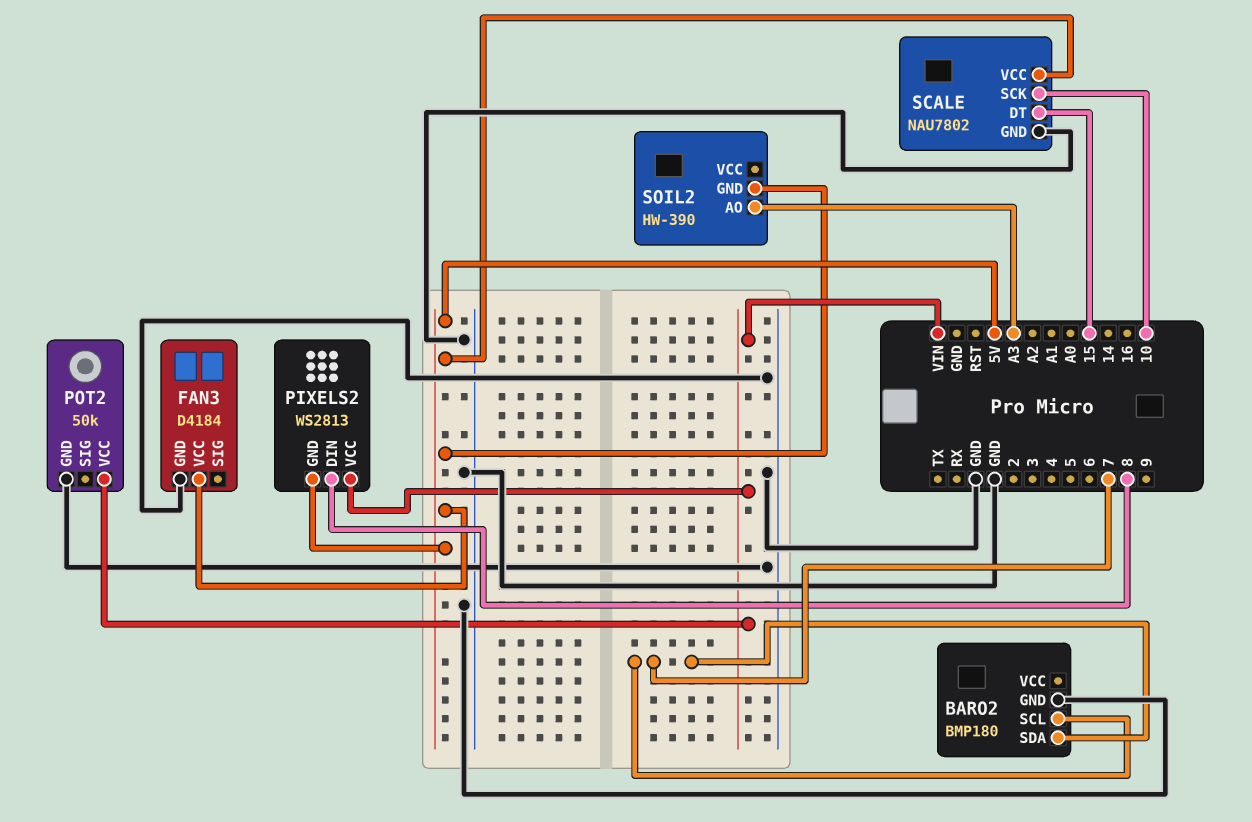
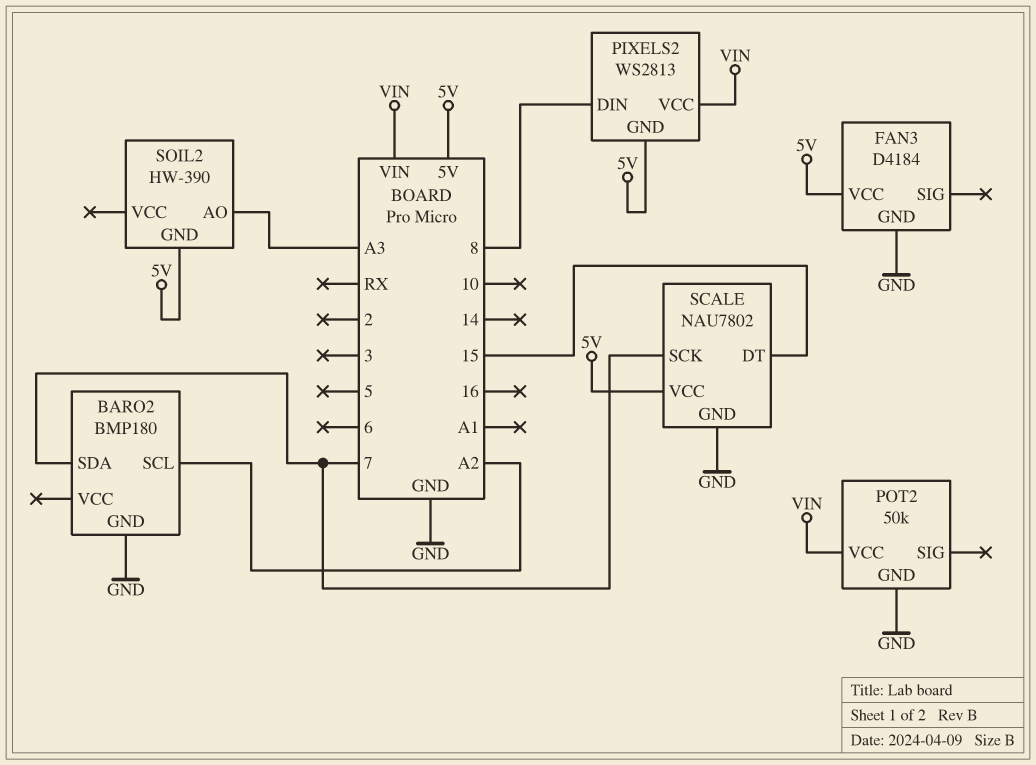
BARO2 pin SCL: 7 -> A2
SCALE pin SCK: 10 -> 7

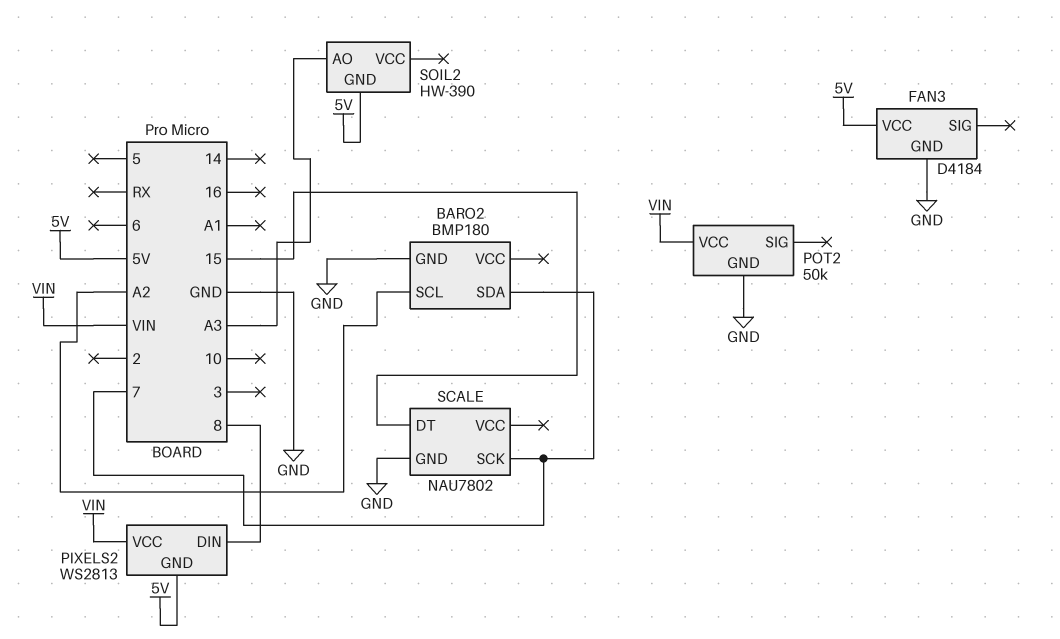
SCALE pin VCC: 5V -> none

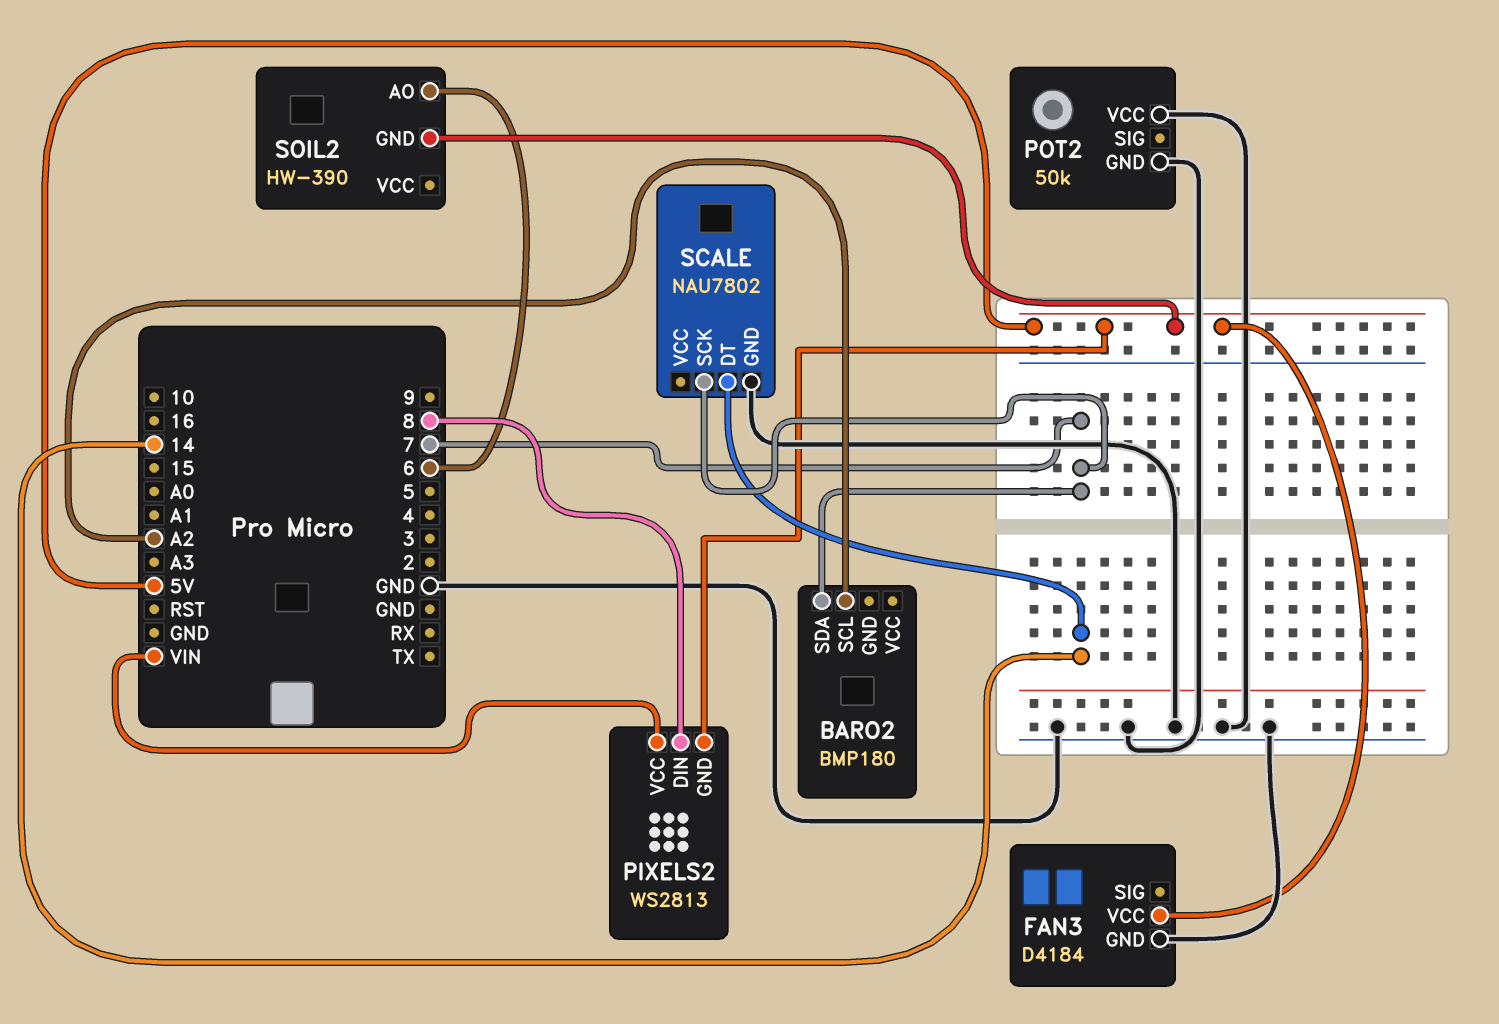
BARO2 pin GND: GND -> none
POT2 pin VCC: VIN -> GND
SCALE pin DT: 15 -> 14
SOIL2 pin AO: A3 -> 6

